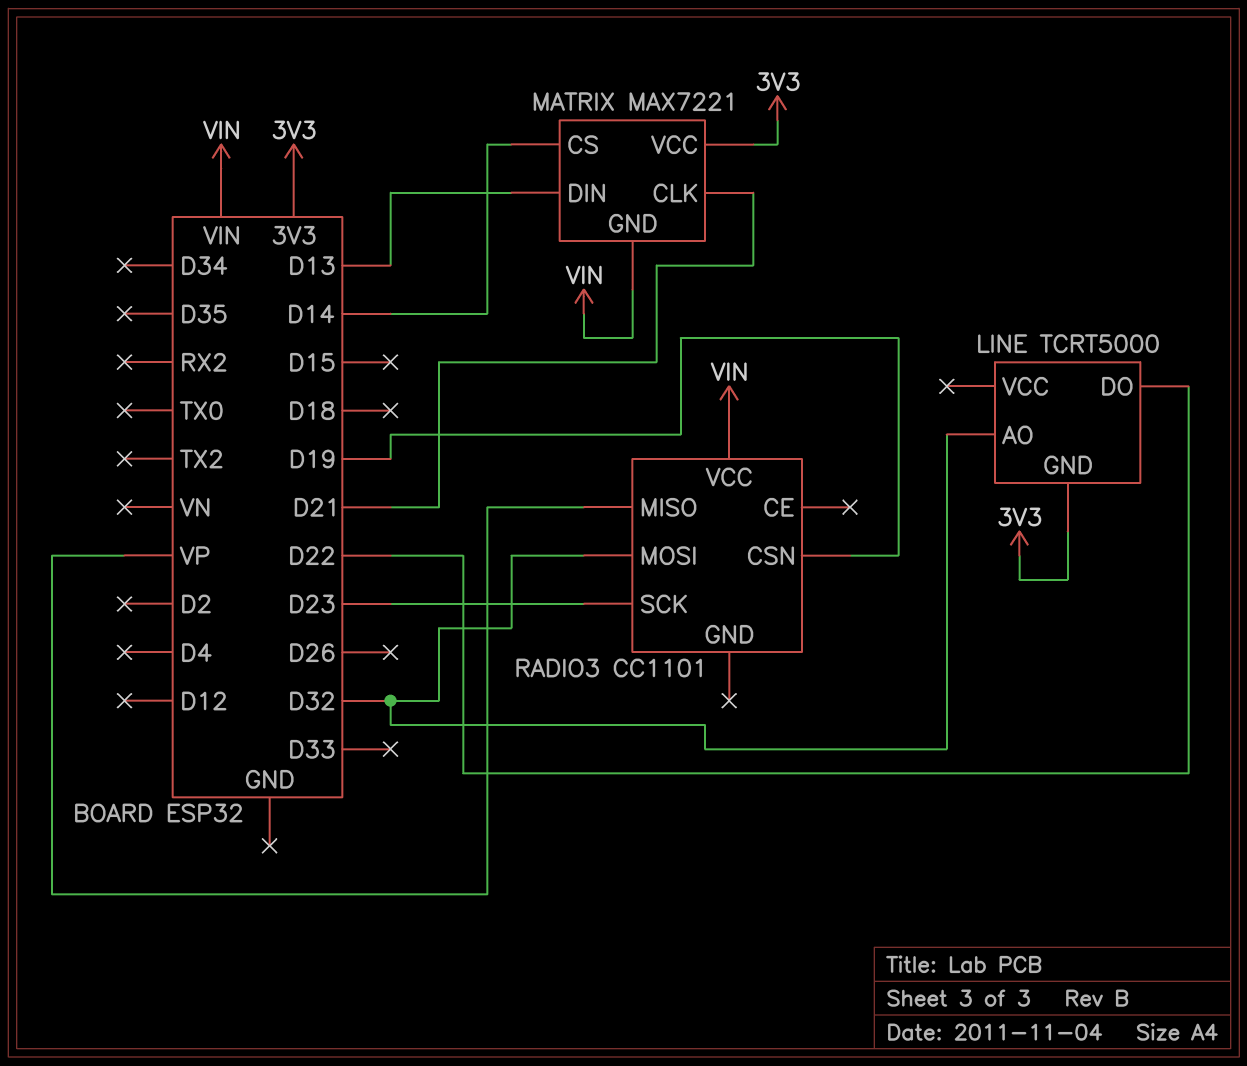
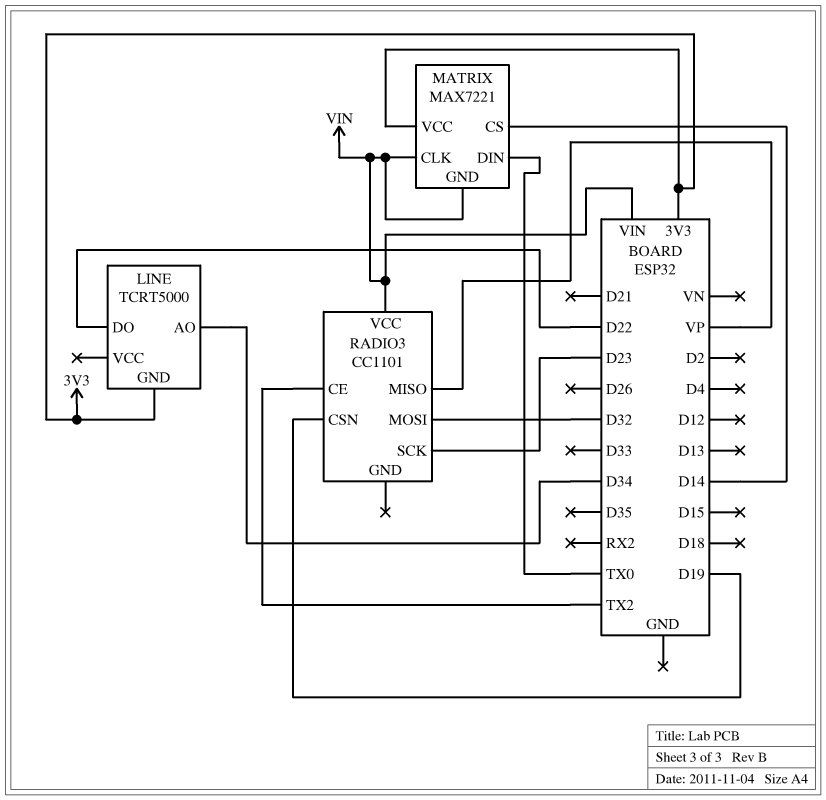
LINE pin AO: D32 -> D34
MATRIX pin CLK: D21 -> VIN
MATRIX pin DIN: D13 -> TX0
RADIO3 pin CE: none -> TX2

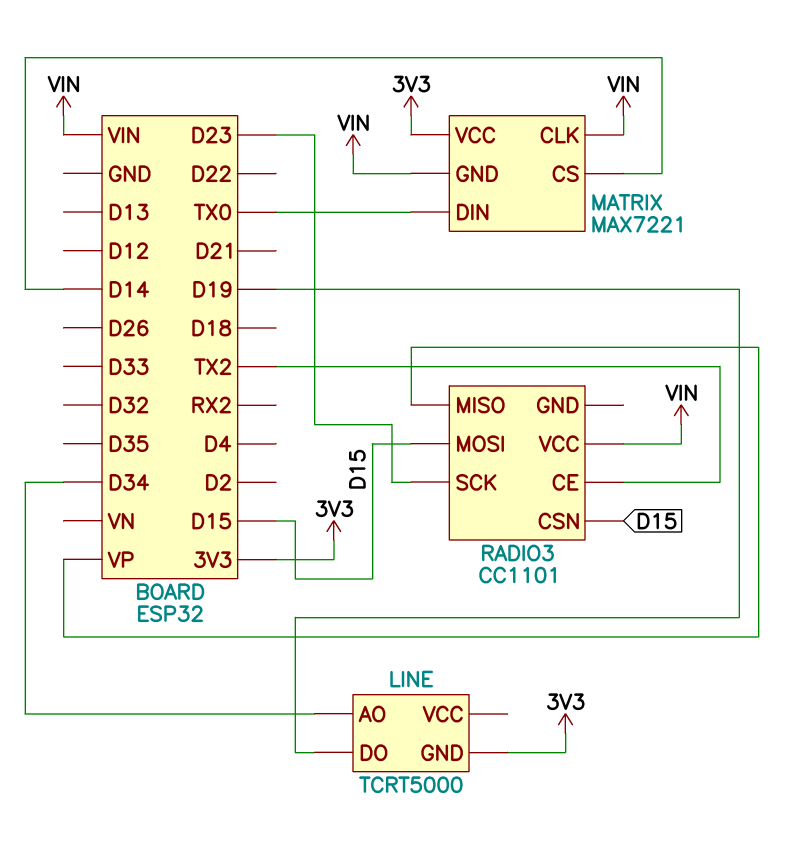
LINE pin DO: D22 -> D19
RADIO3 pin CSN: D19 -> D15
RADIO3 pin MOSI: D32 -> D15

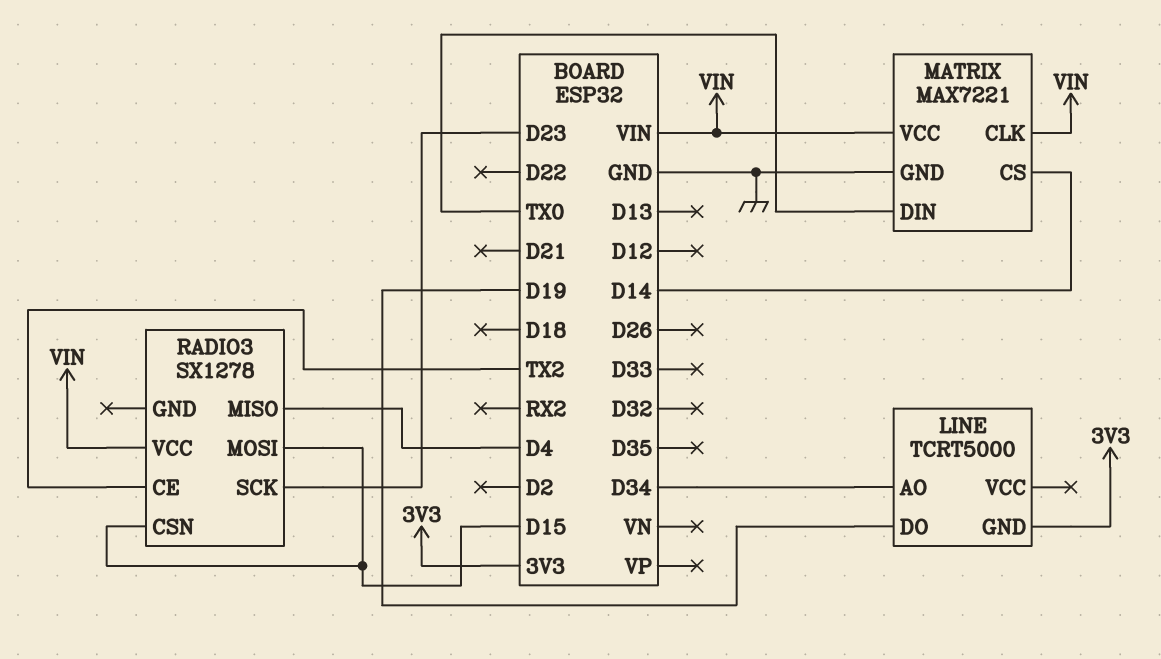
MATRIX pin GND: VIN -> GND
MATRIX pin VCC: 3V3 -> VIN
RADIO3: CC1101 -> SX1278
RADIO3 pin MISO: VP -> D4

